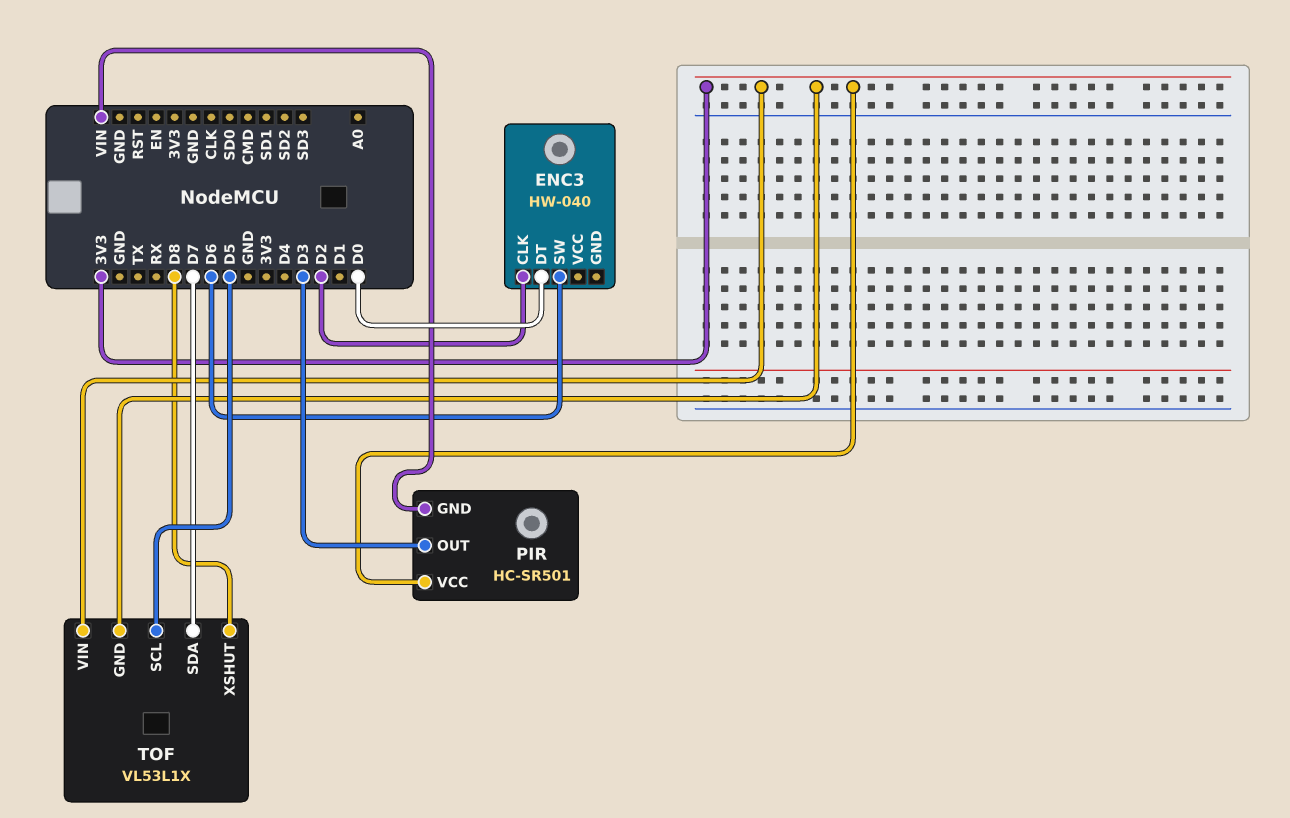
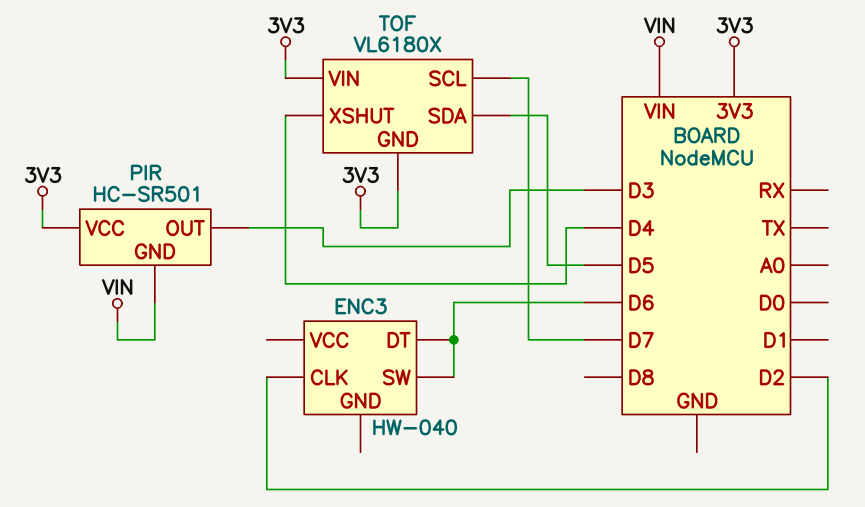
ENC3 pin DT: D0 -> D6
TOF: VL53L1X -> VL6180X
TOF pin SCL: D5 -> D7
TOF pin SDA: D7 -> D5
TOF pin XSHUT: D8 -> D4

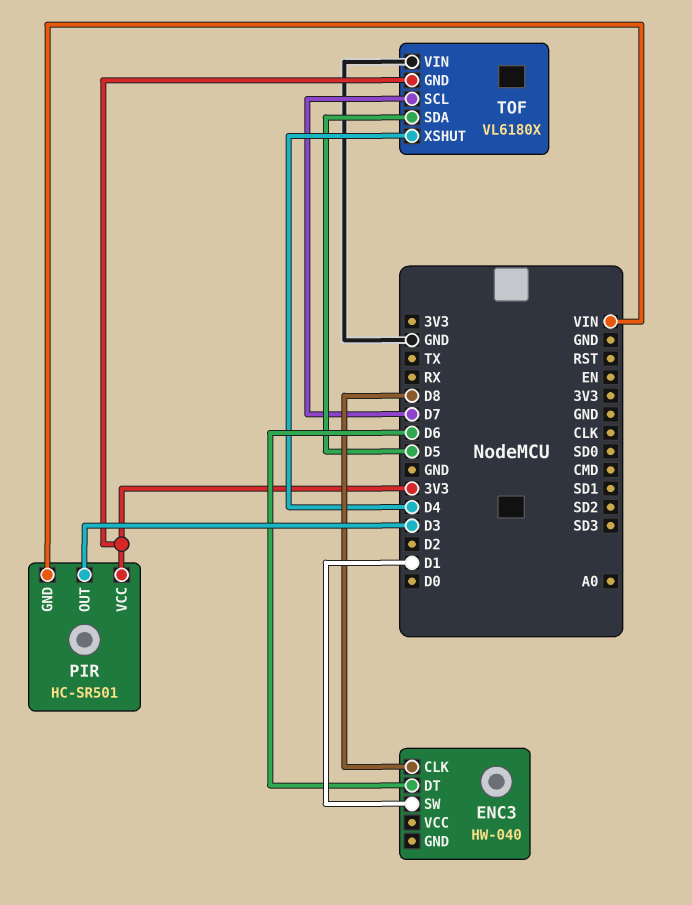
ENC3 pin CLK: D2 -> D8
ENC3 pin SW: D6 -> D1
TOF pin VIN: 3V3 -> GND

